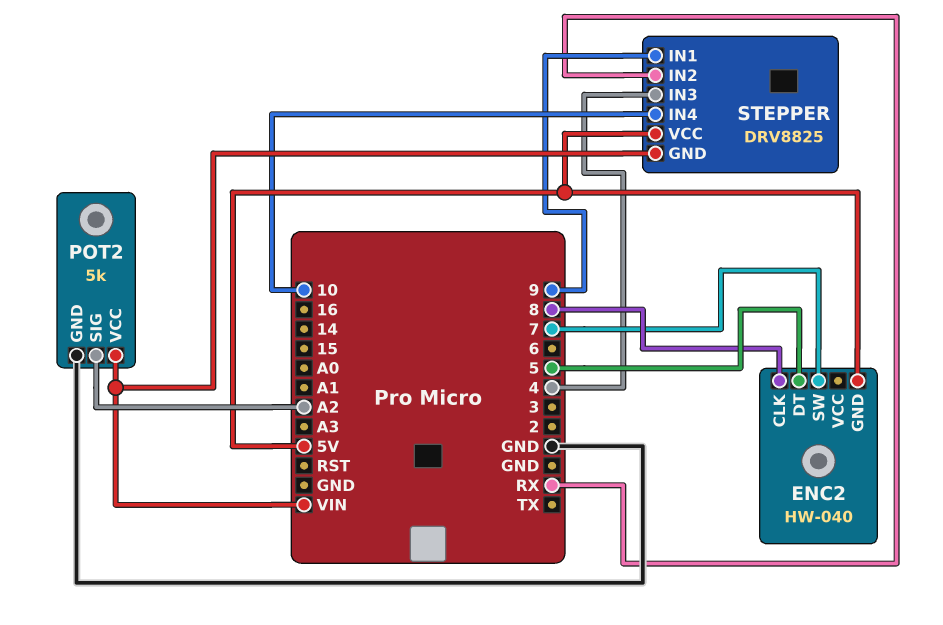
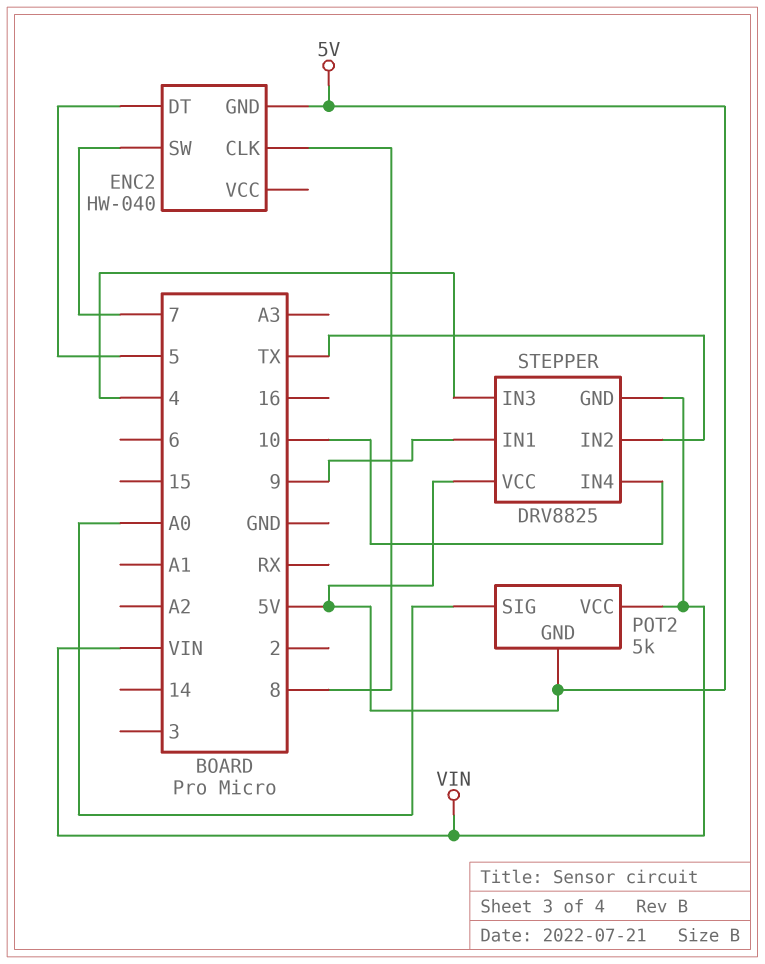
POT2 pin GND: GND -> 5V
POT2 pin SIG: A2 -> A0
STEPPER pin IN2: RX -> TX

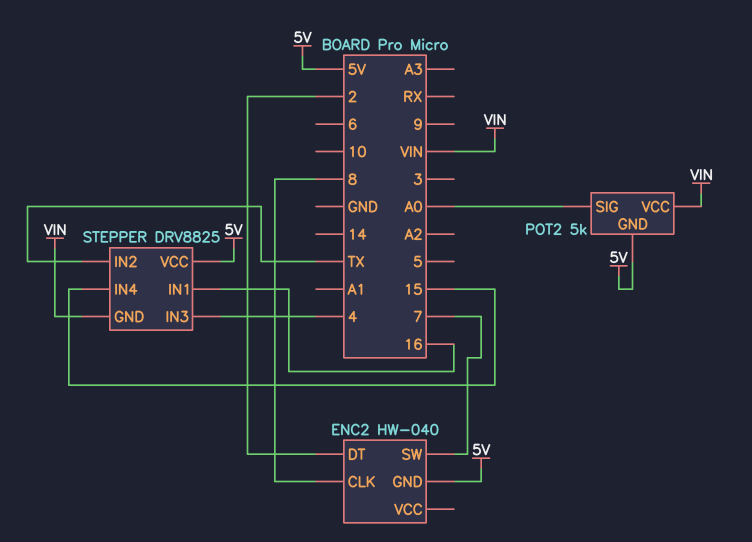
ENC2 pin DT: 5 -> 2
STEPPER pin IN1: 9 -> 16
STEPPER pin IN4: 10 -> 15

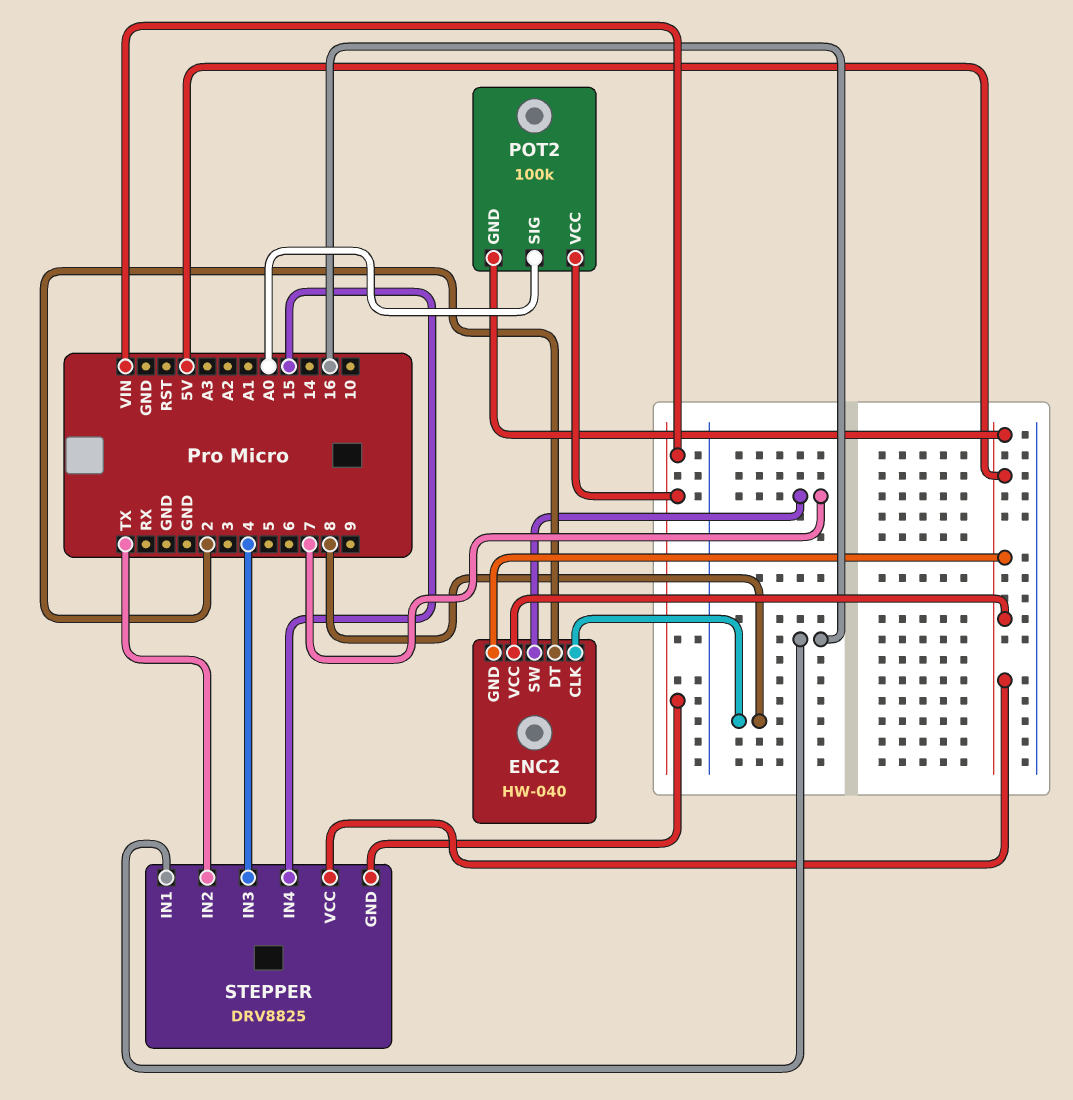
ENC2 pin VCC: none -> 5V
POT2: 5k -> 100k

